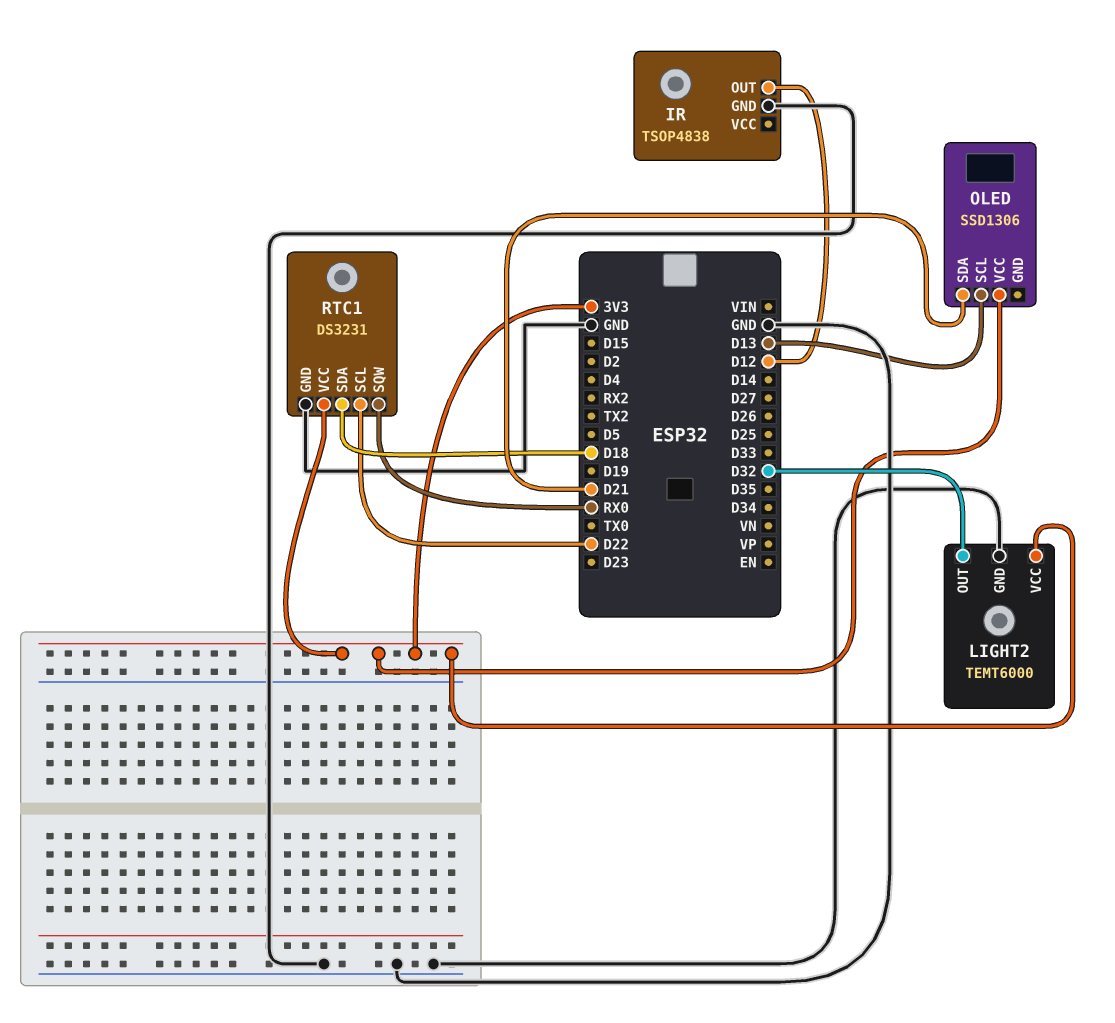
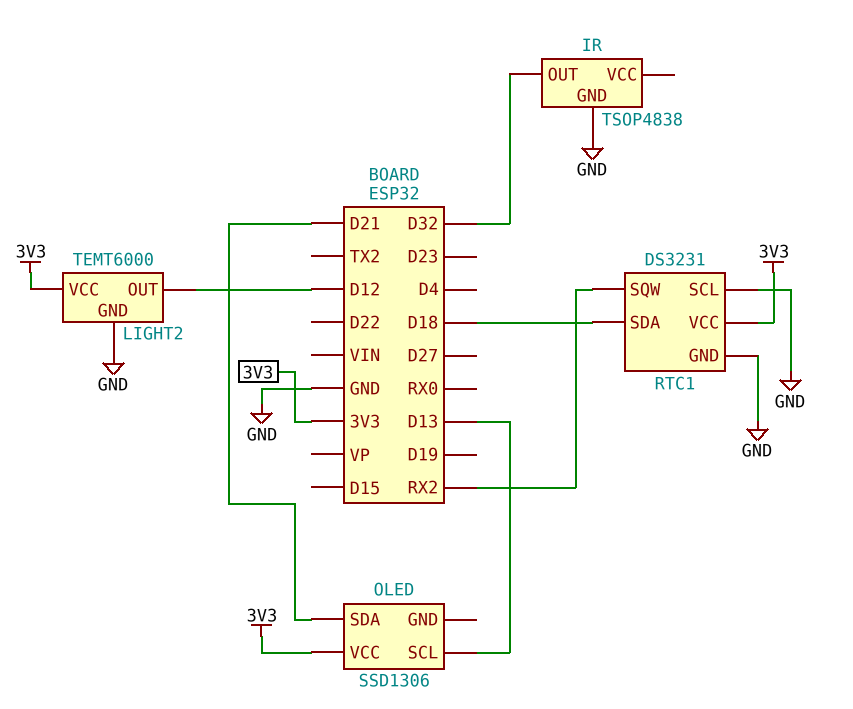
IR pin OUT: D12 -> D32
LIGHT2 pin OUT: D32 -> D12
RTC1 pin SCL: D22 -> GND
RTC1 pin SQW: RX0 -> RX2

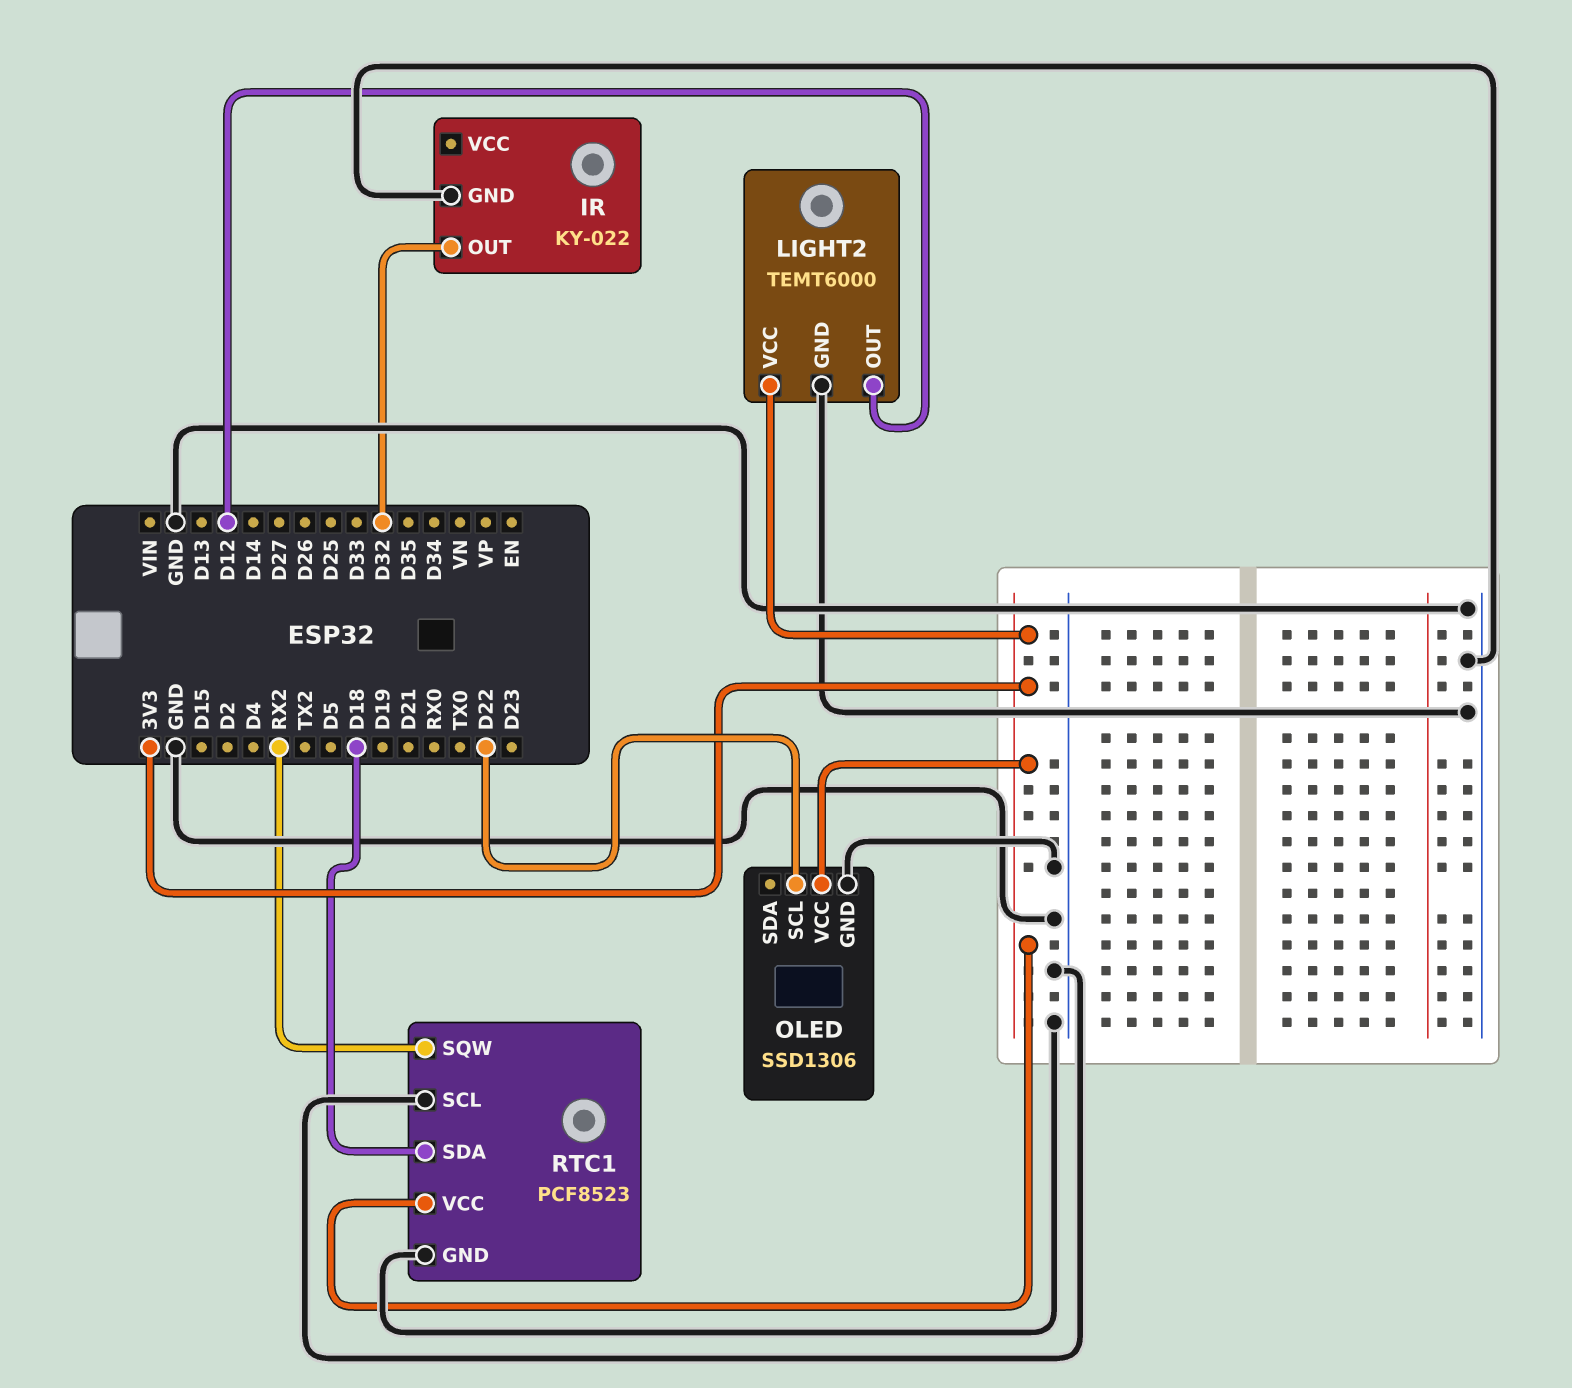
IR: TSOP4838 -> KY-022
OLED pin GND: none -> GND
OLED pin SCL: D13 -> D22
OLED pin SDA: D21 -> none
RTC1: DS3231 -> PCF8523

